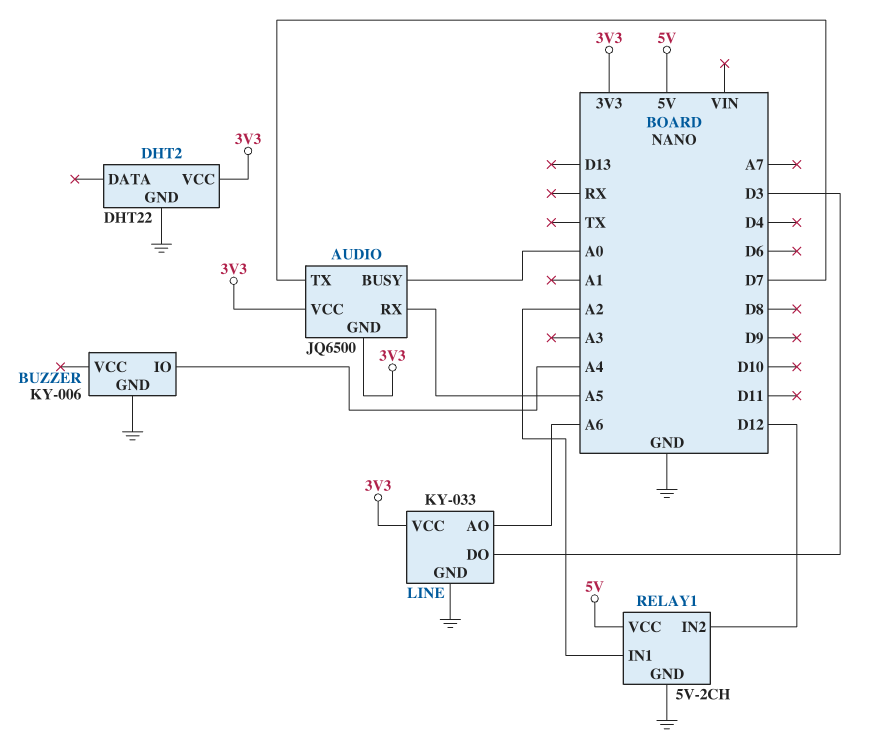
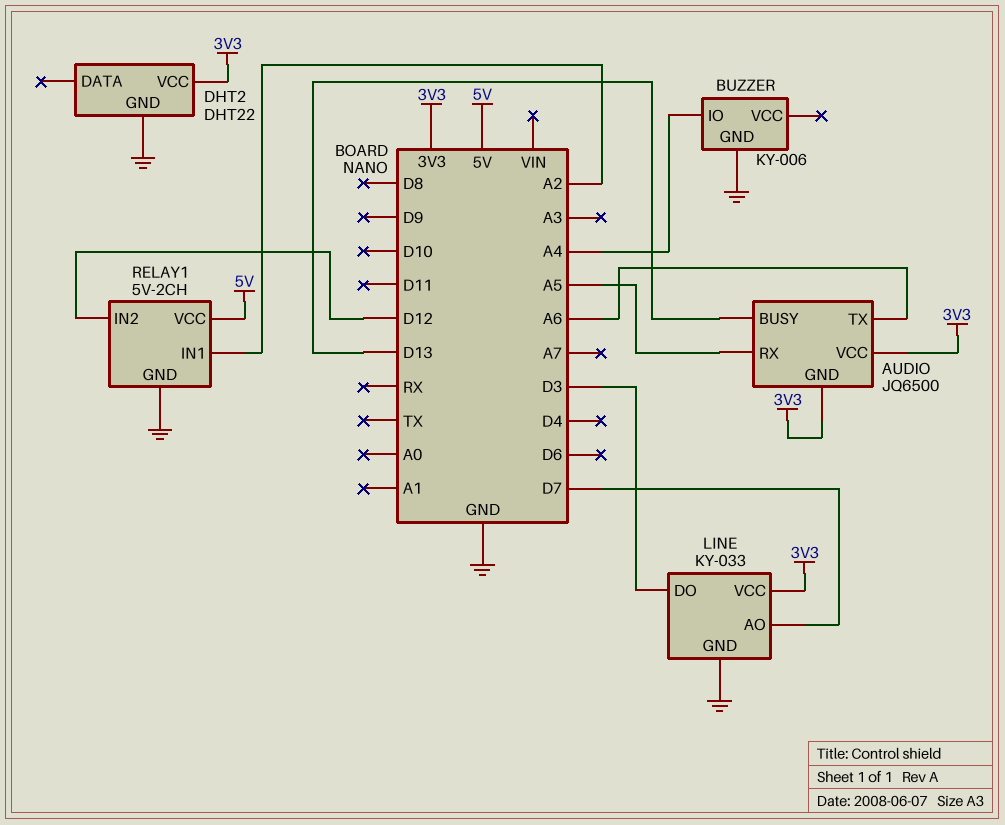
AUDIO pin BUSY: A0 -> D13
AUDIO pin TX: D7 -> A6
LINE pin AO: A6 -> D7

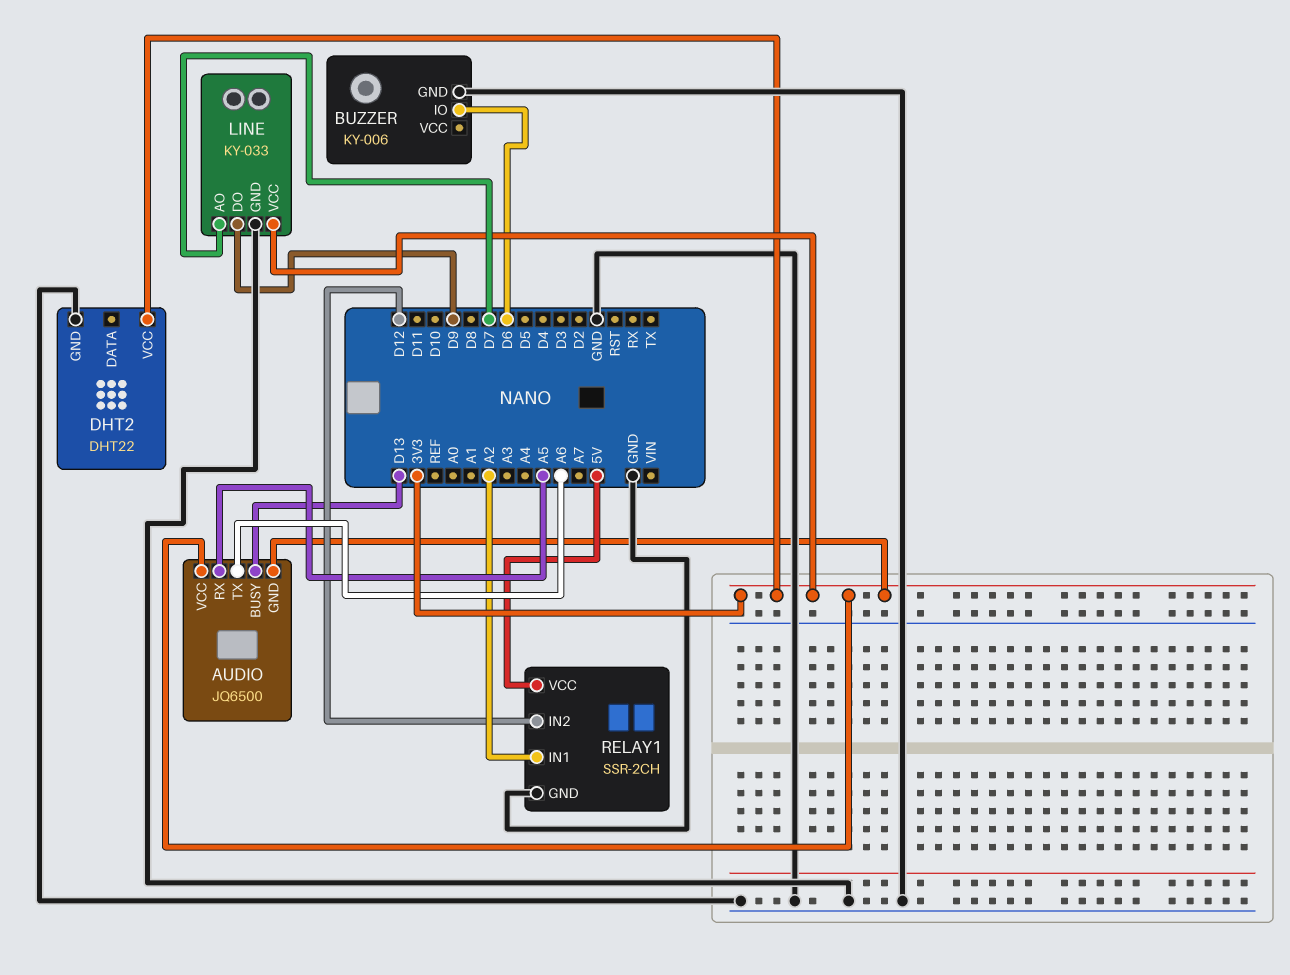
BUZZER pin IO: A4 -> D6
LINE pin DO: D3 -> D9
RELAY1: 5V-2CH -> SSR-2CH

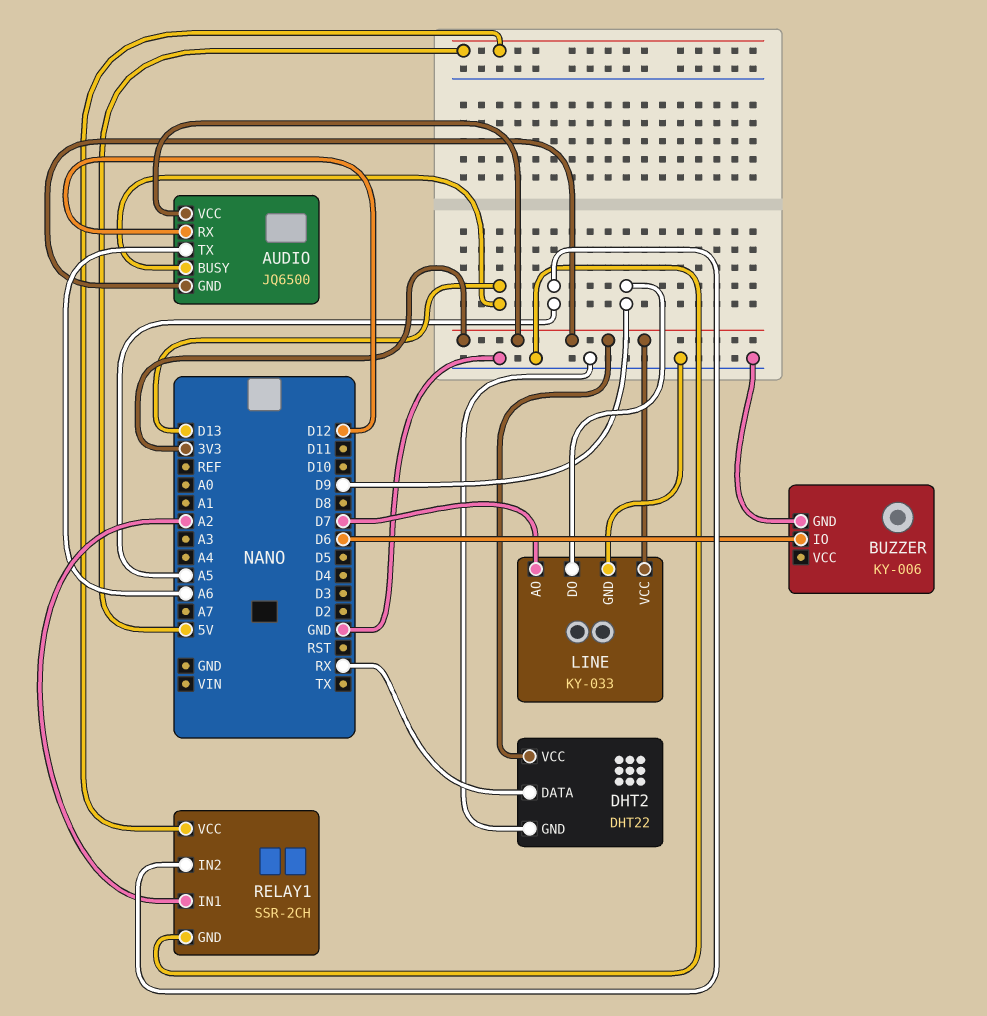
AUDIO pin RX: A5 -> D12
DHT2 pin DATA: none -> RX
RELAY1 pin IN2: D12 -> A5

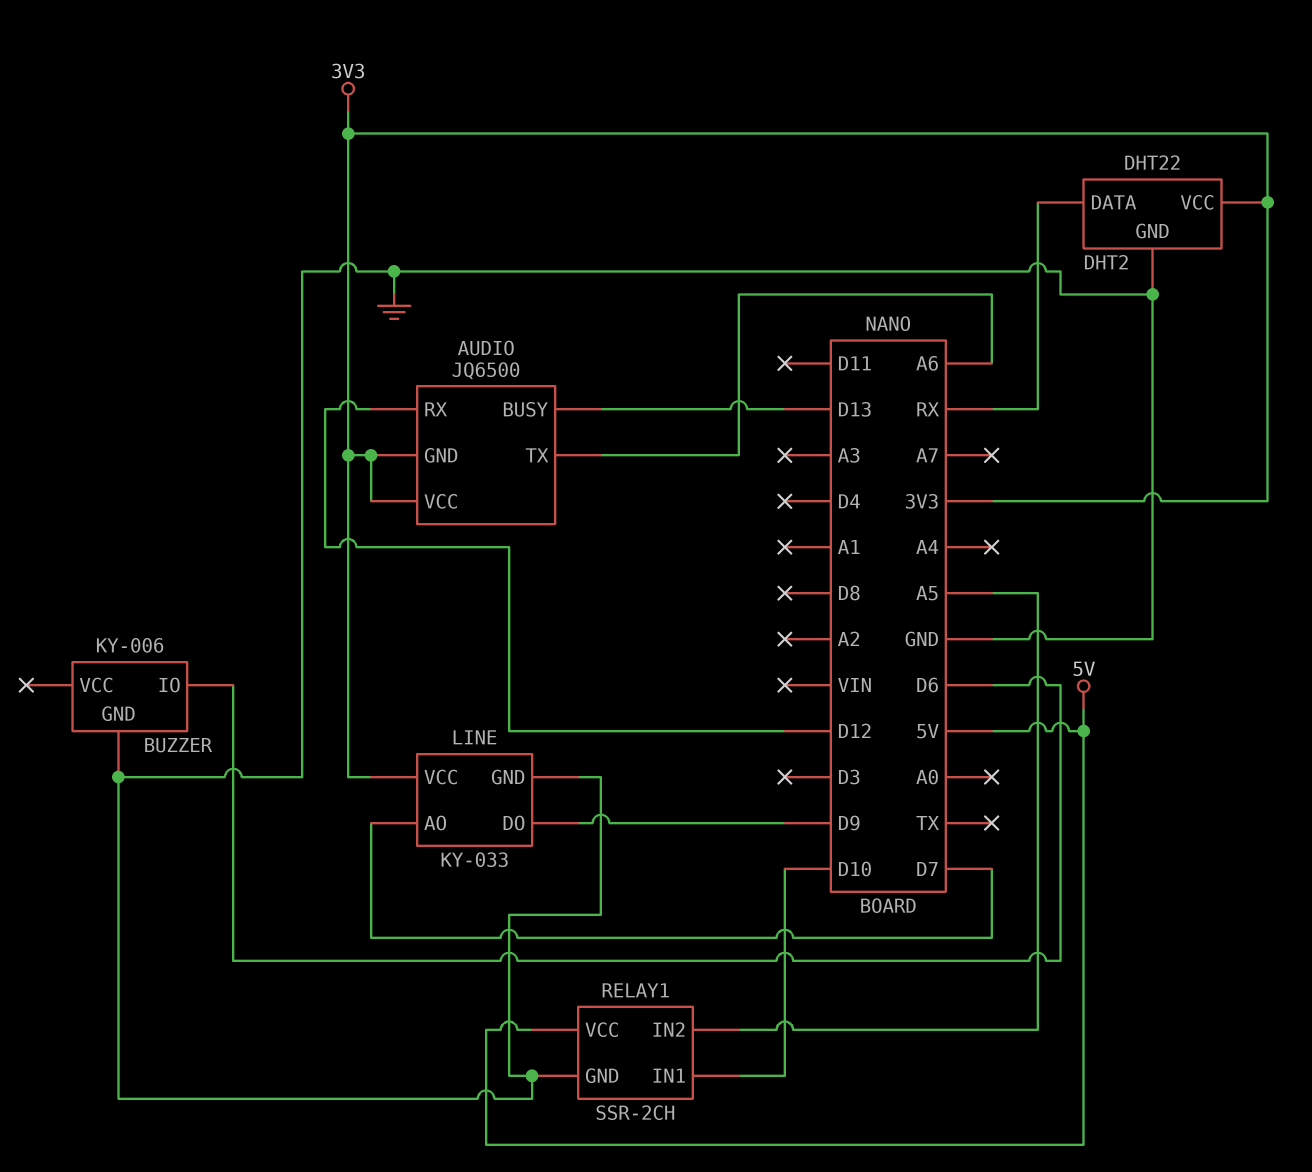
RELAY1 pin IN1: A2 -> D10

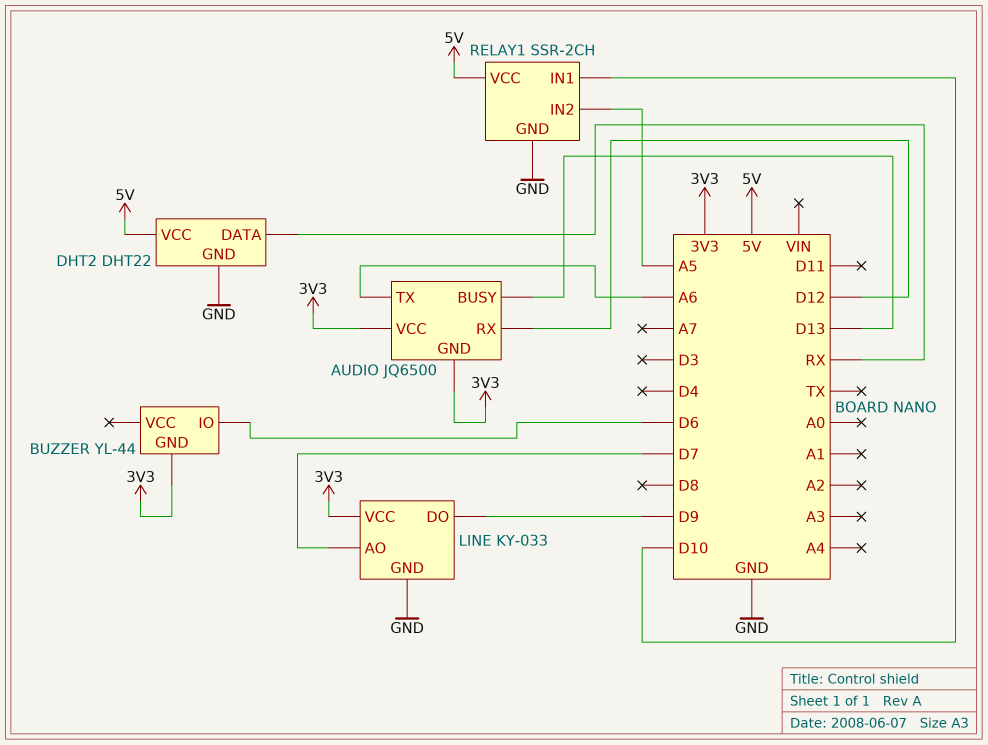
BUZZER: KY-006 -> YL-44
BUZZER pin GND: GND -> 3V3
DHT2 pin VCC: 3V3 -> 5V

